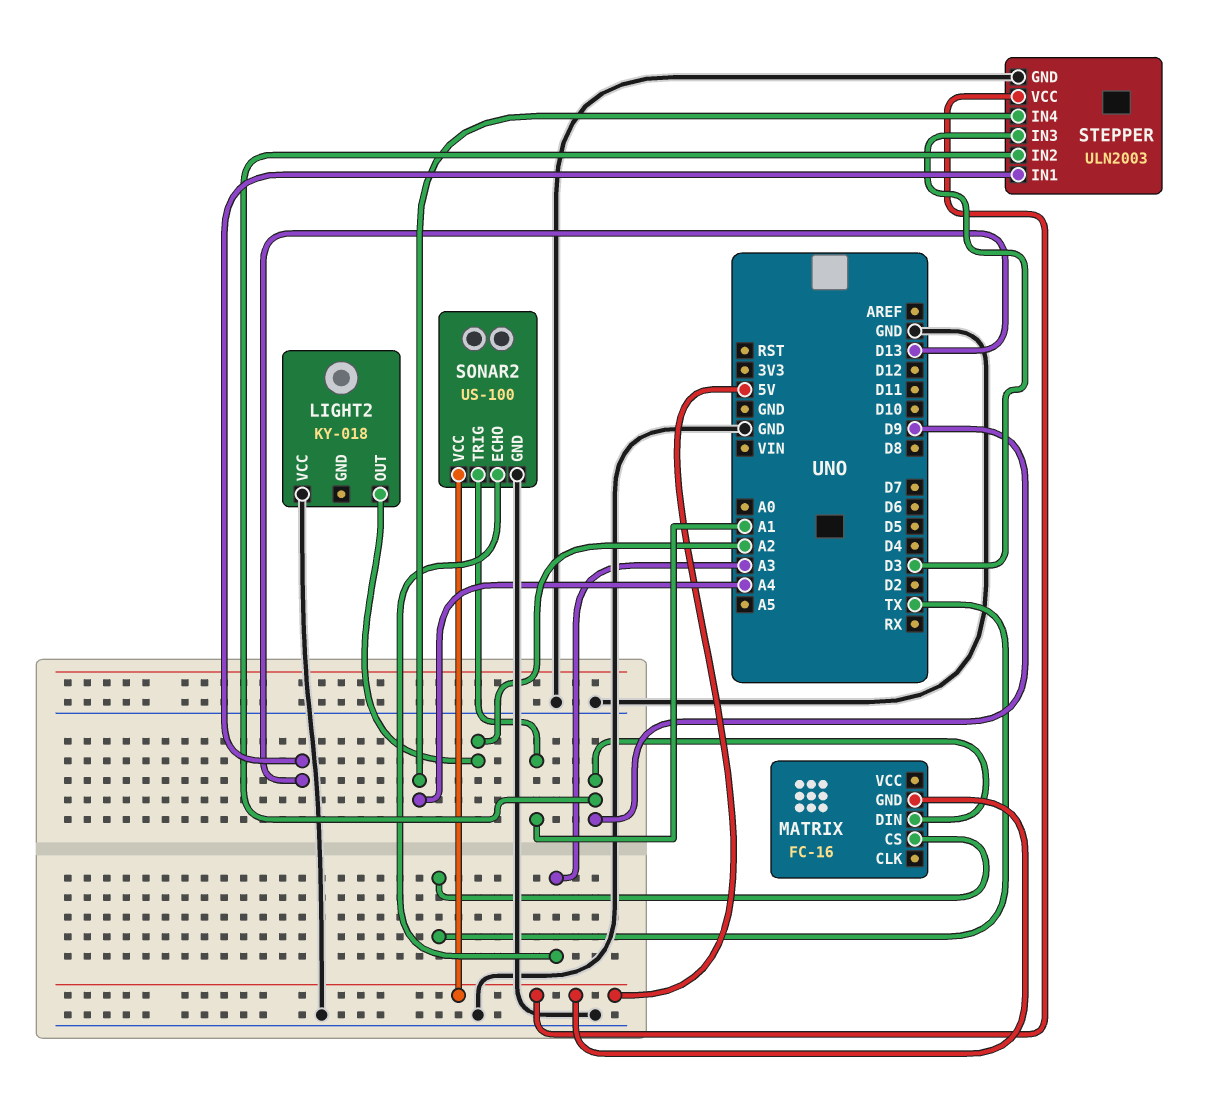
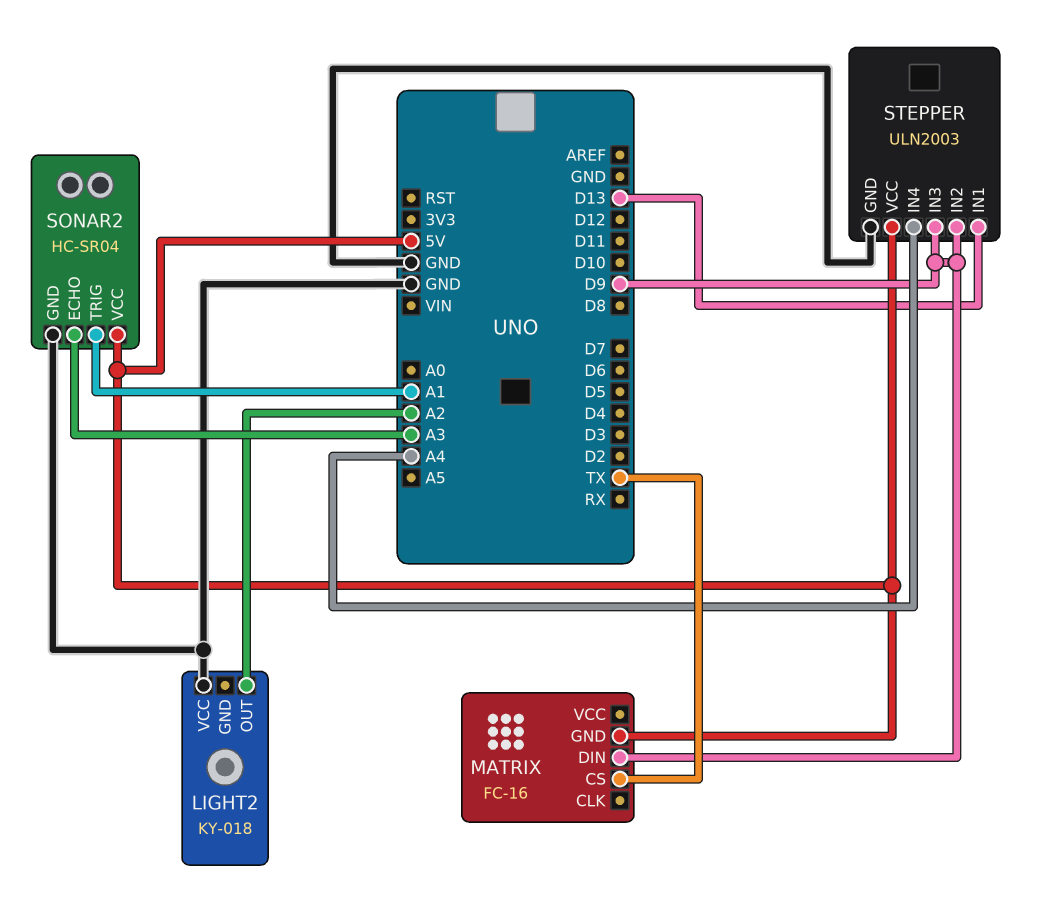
SONAR2: US-100 -> HC-SR04
STEPPER pin IN3: D3 -> D9

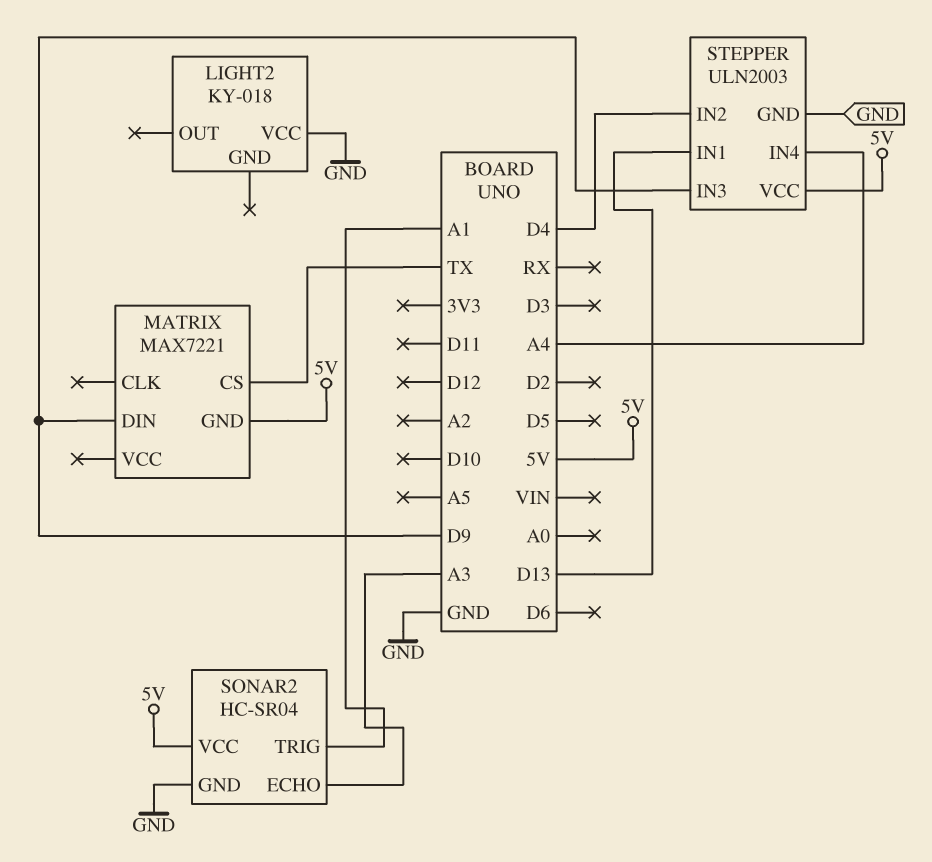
LIGHT2 pin OUT: A2 -> none
MATRIX: FC-16 -> MAX7221
STEPPER pin IN2: D9 -> D4

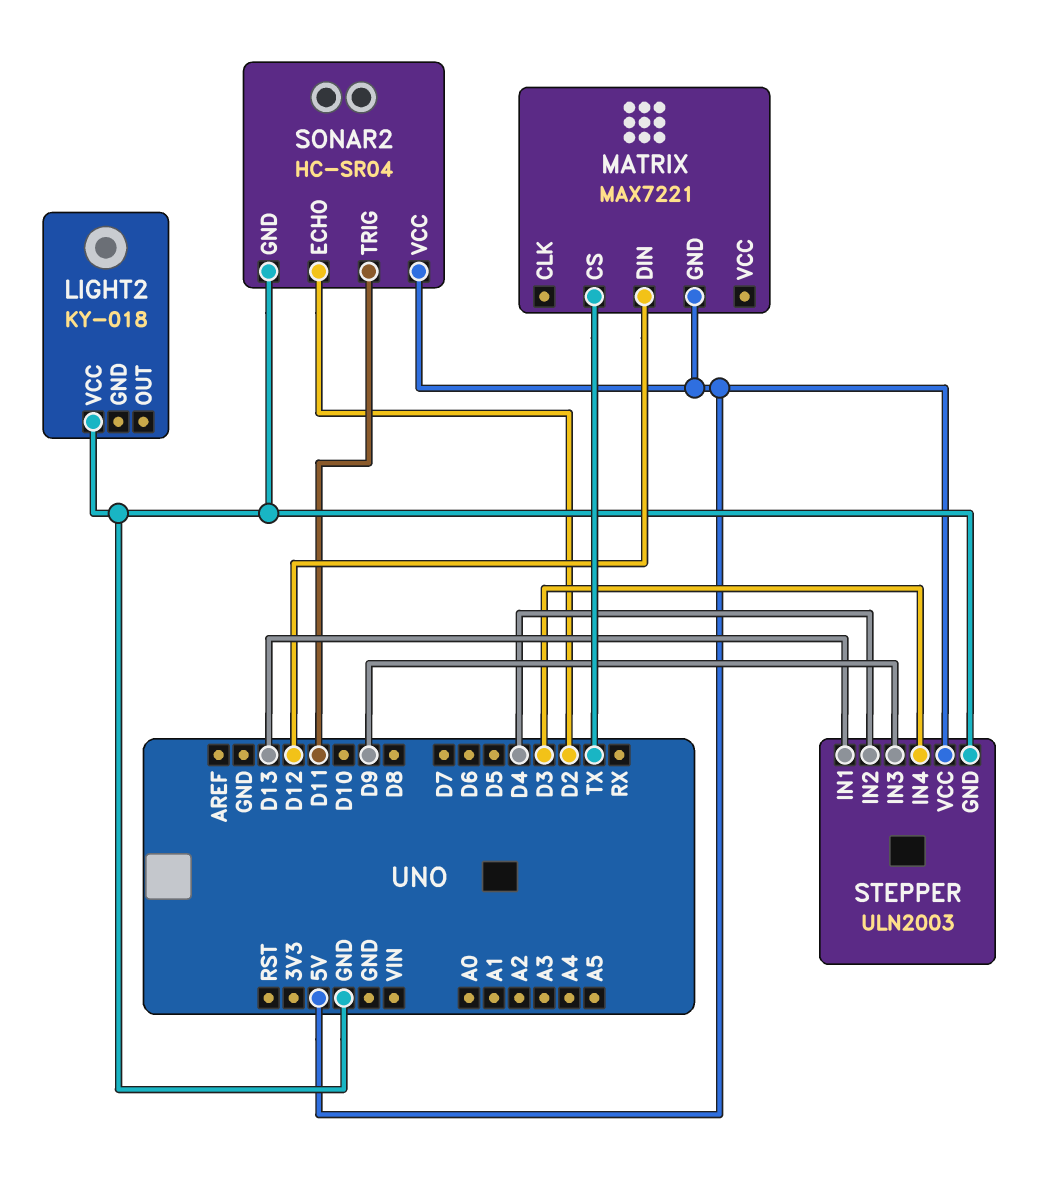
MATRIX pin DIN: D9 -> D12
SONAR2 pin ECHO: A3 -> D2
SONAR2 pin TRIG: A1 -> D11
STEPPER pin IN4: A4 -> D3

